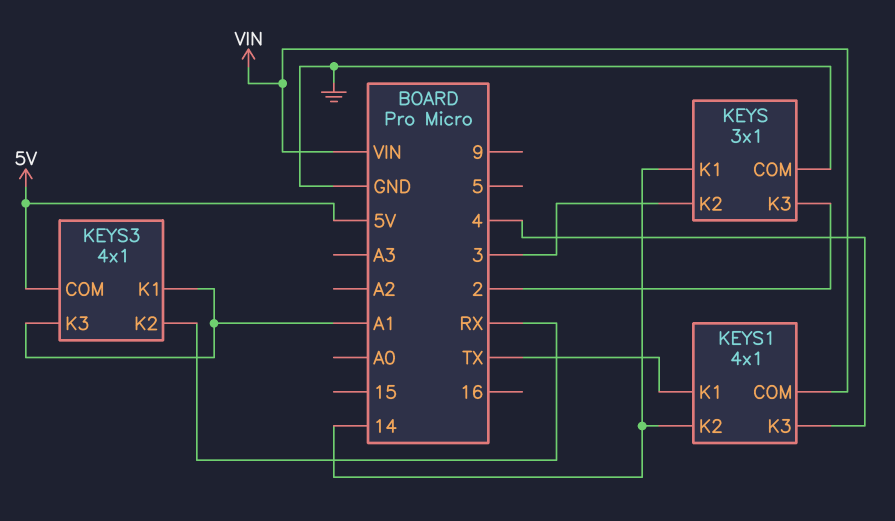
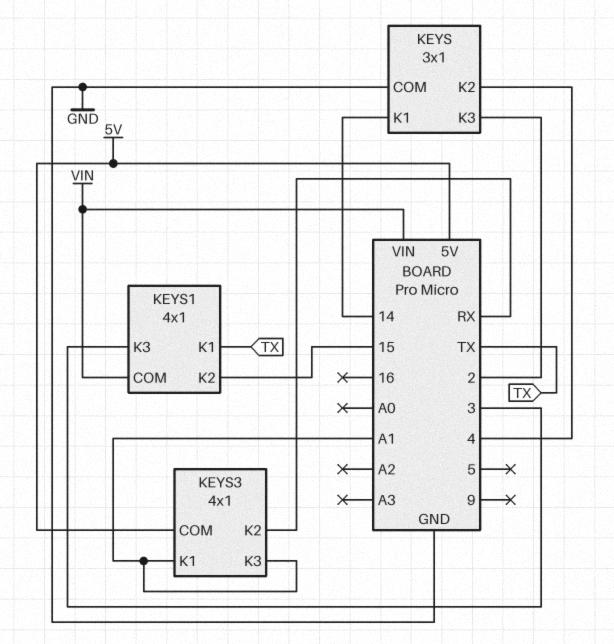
KEYS pin K2: 3 -> 4
KEYS1 pin K2: 14 -> 15
KEYS1 pin K3: 4 -> 3

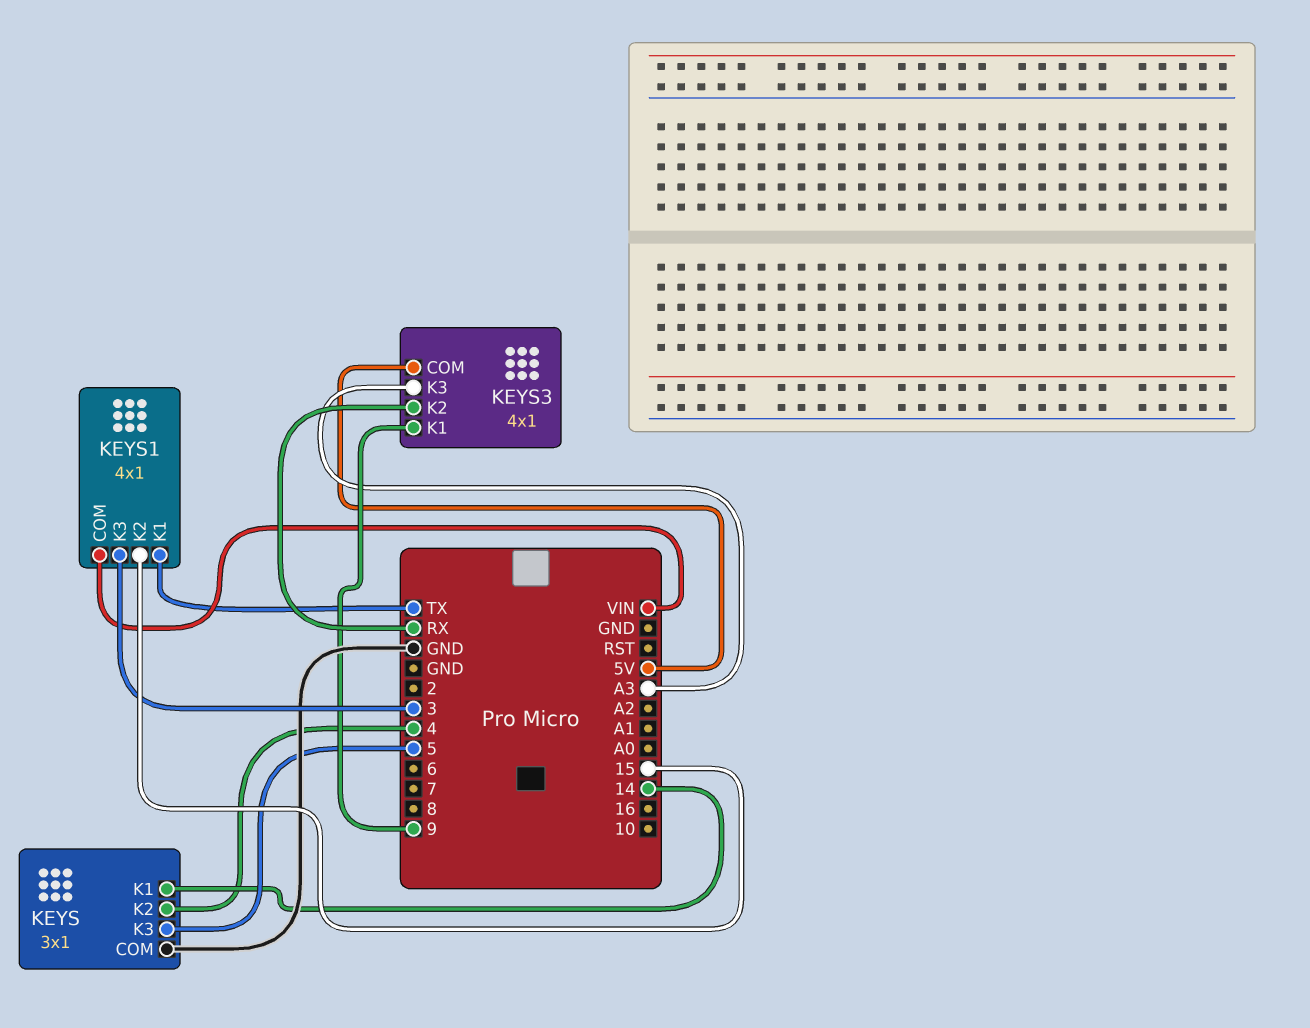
KEYS pin K3: 2 -> 5
KEYS3 pin K1: A1 -> 9
KEYS3 pin K3: A1 -> A3

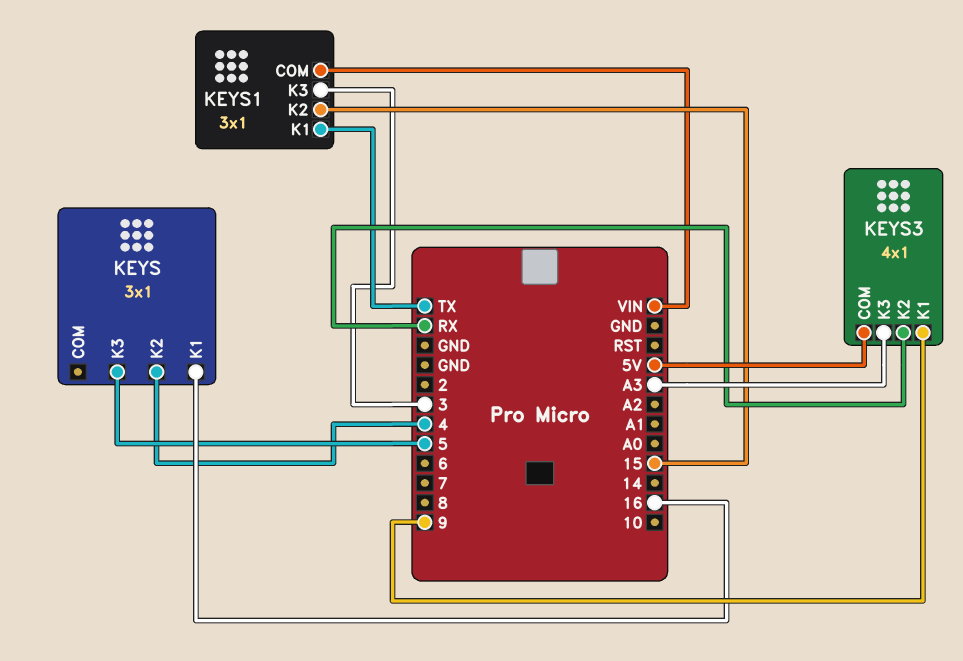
KEYS pin COM: GND -> none
KEYS pin K1: 14 -> 16
KEYS1: 4x1 -> 3x1

